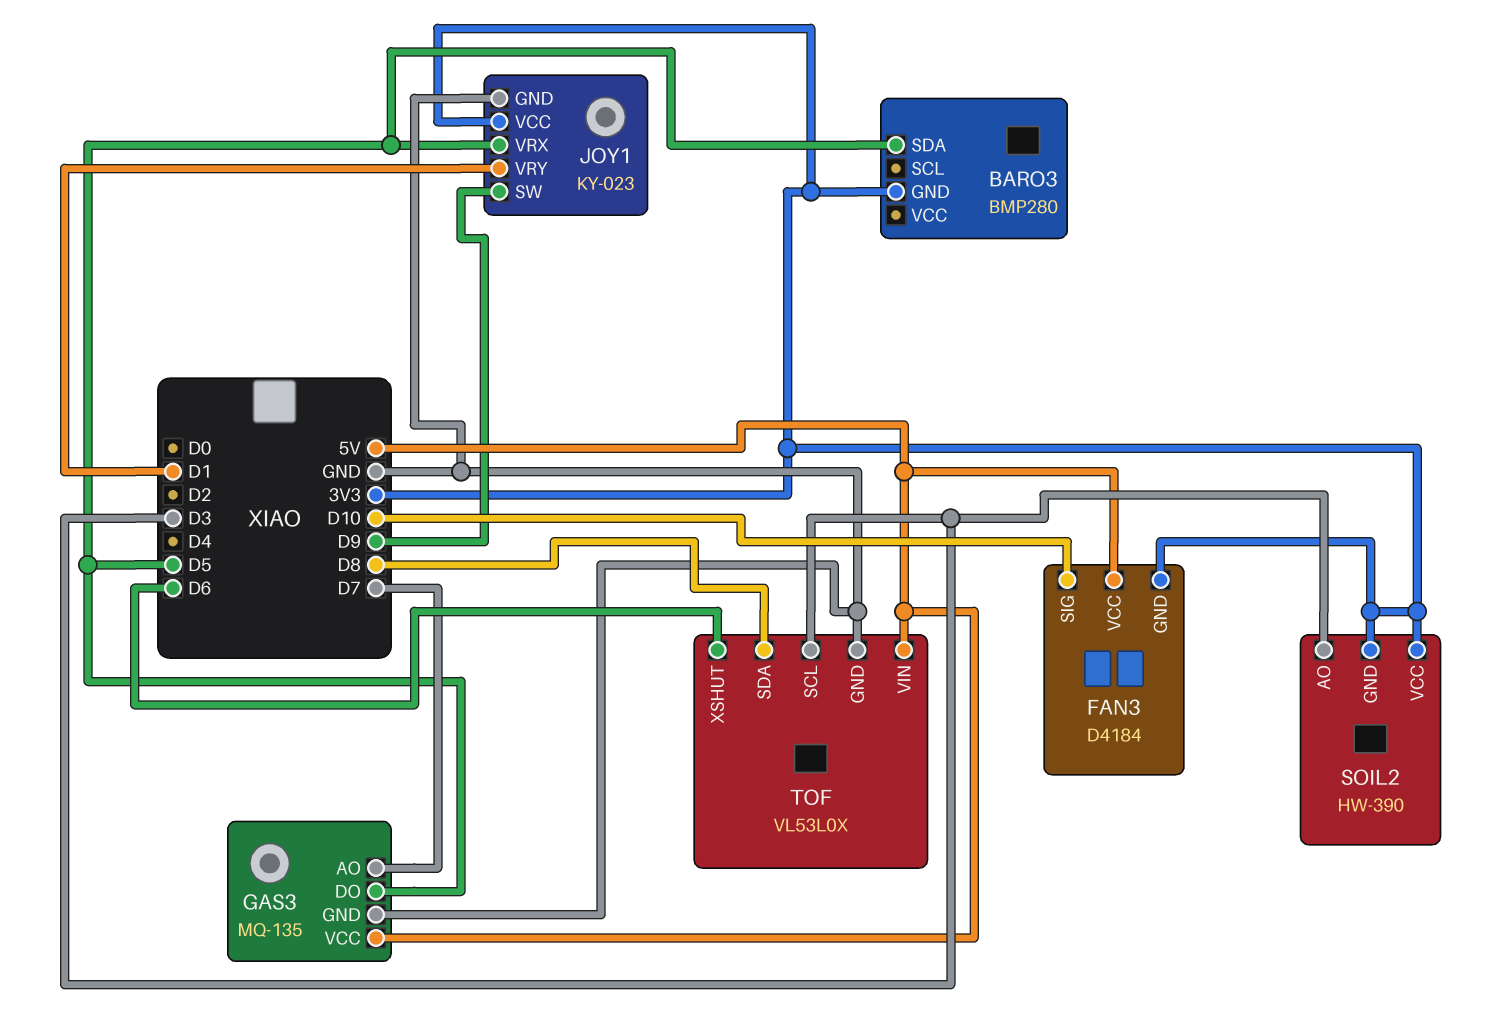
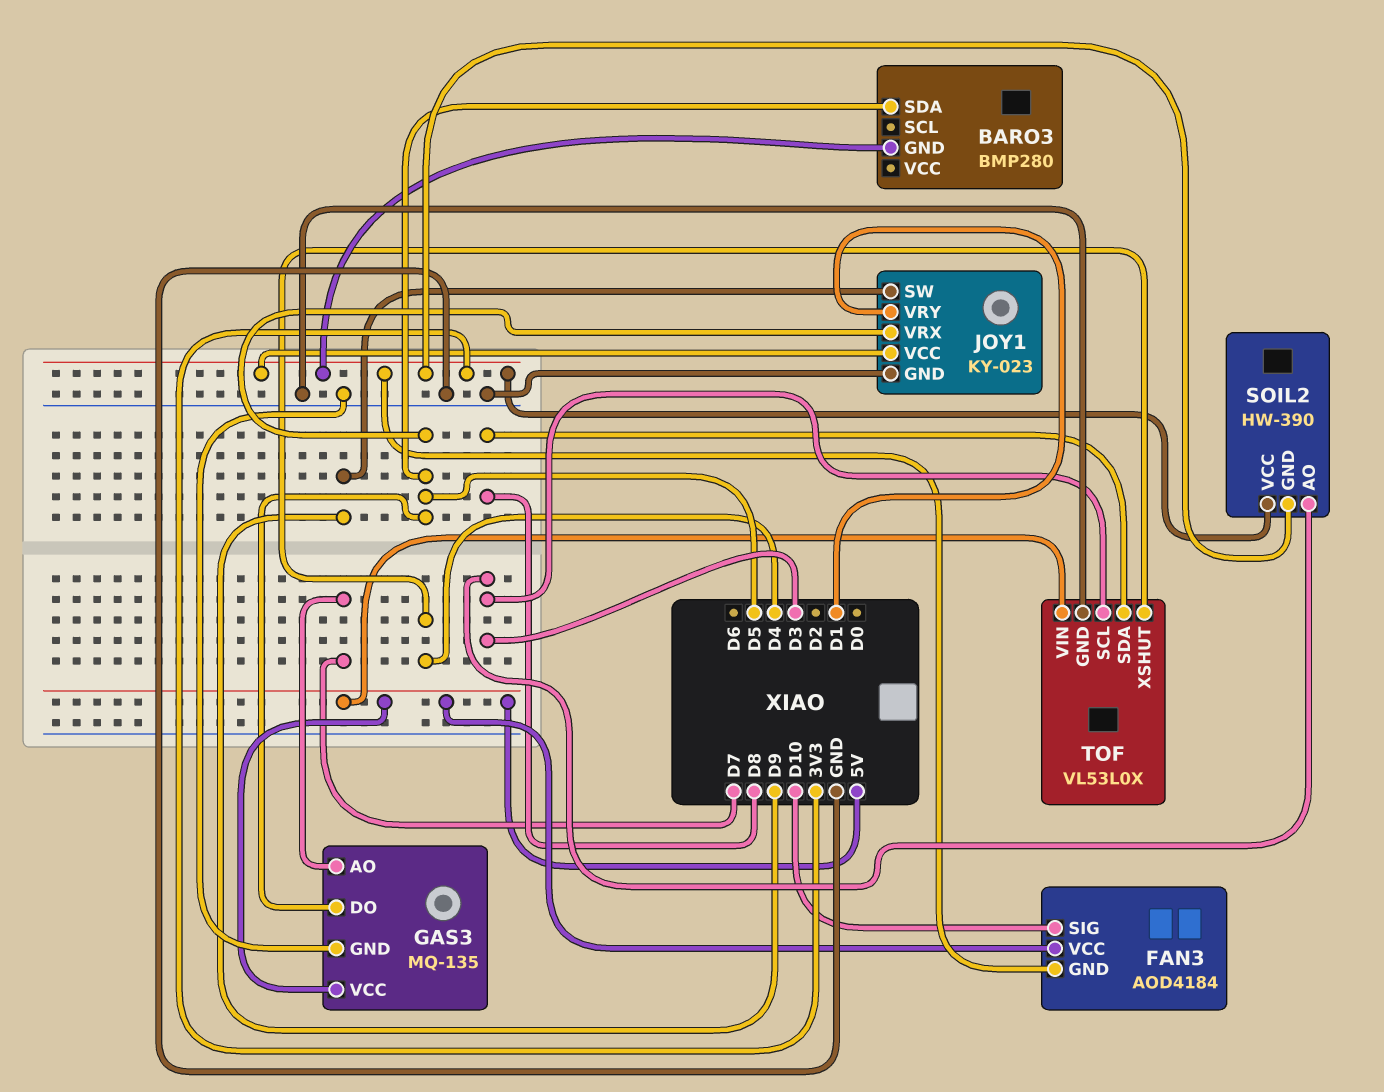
FAN3: D4184 -> AOD4184
TOF pin XSHUT: D6 -> D4

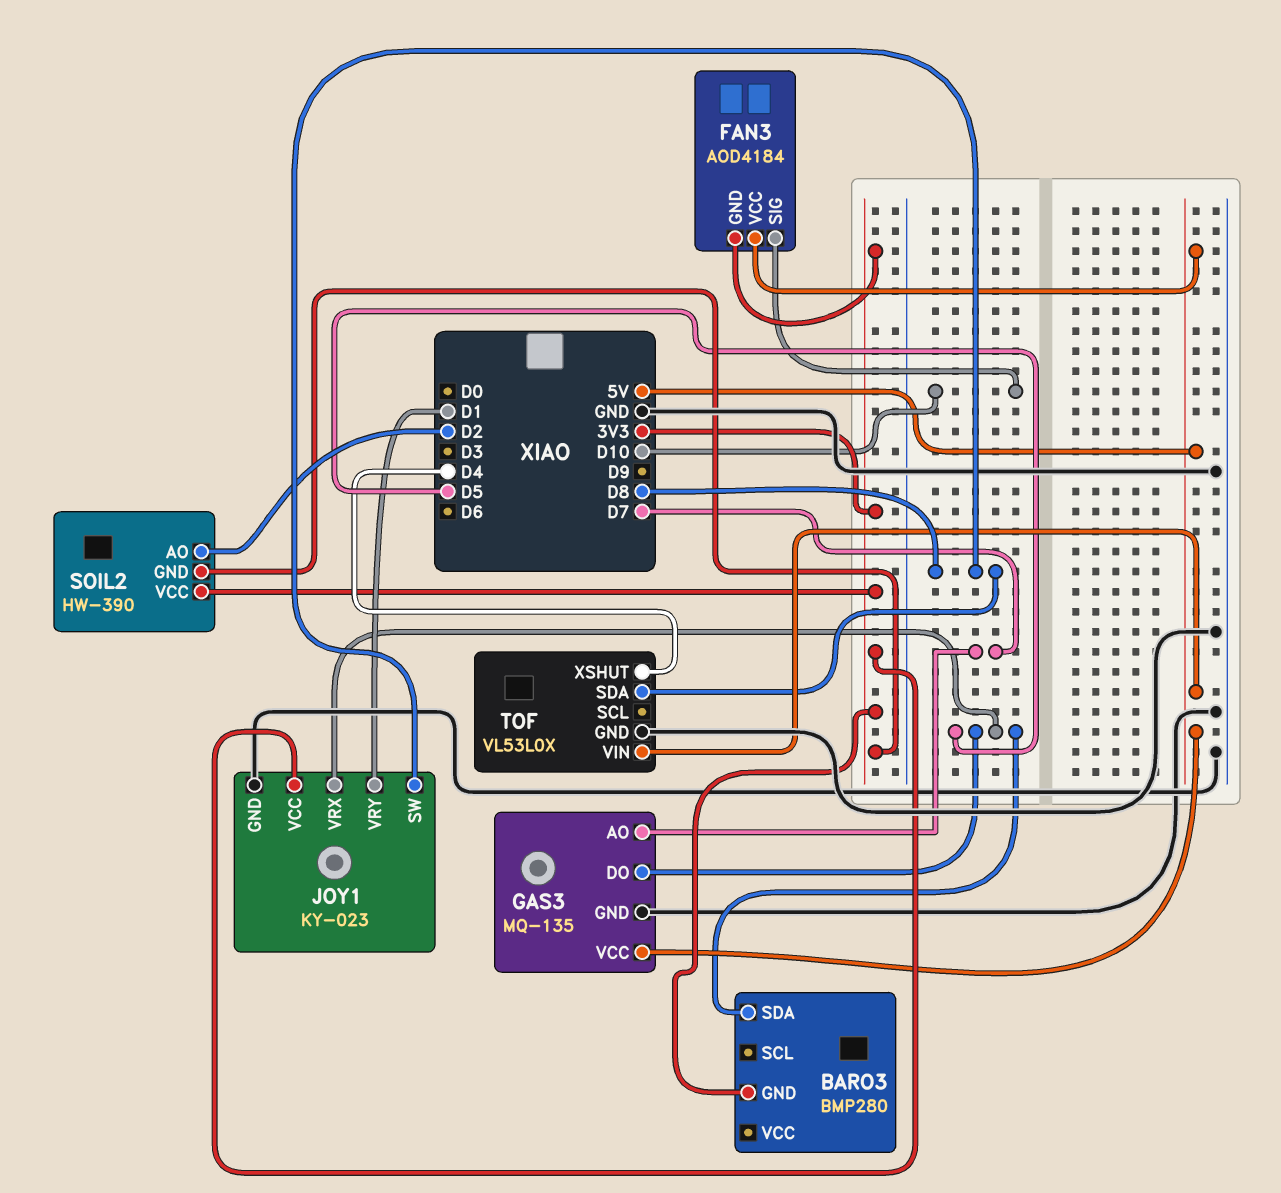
JOY1 pin SW: D9 -> D8
SOIL2 pin AO: D3 -> D2
TOF pin SCL: D3 -> none

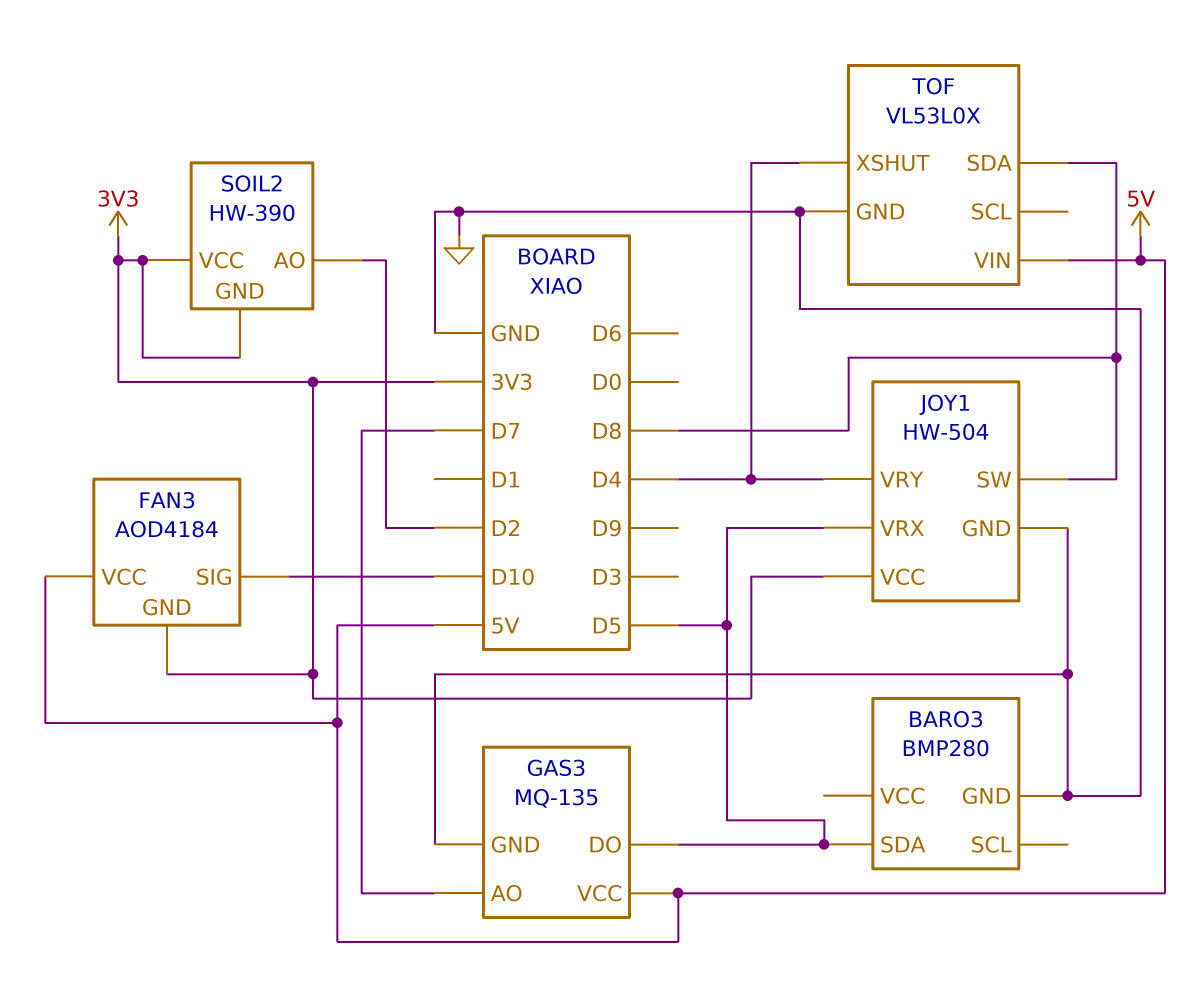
BARO3 pin GND: 3V3 -> GND
JOY1: KY-023 -> HW-504
JOY1 pin VRY: D1 -> D4

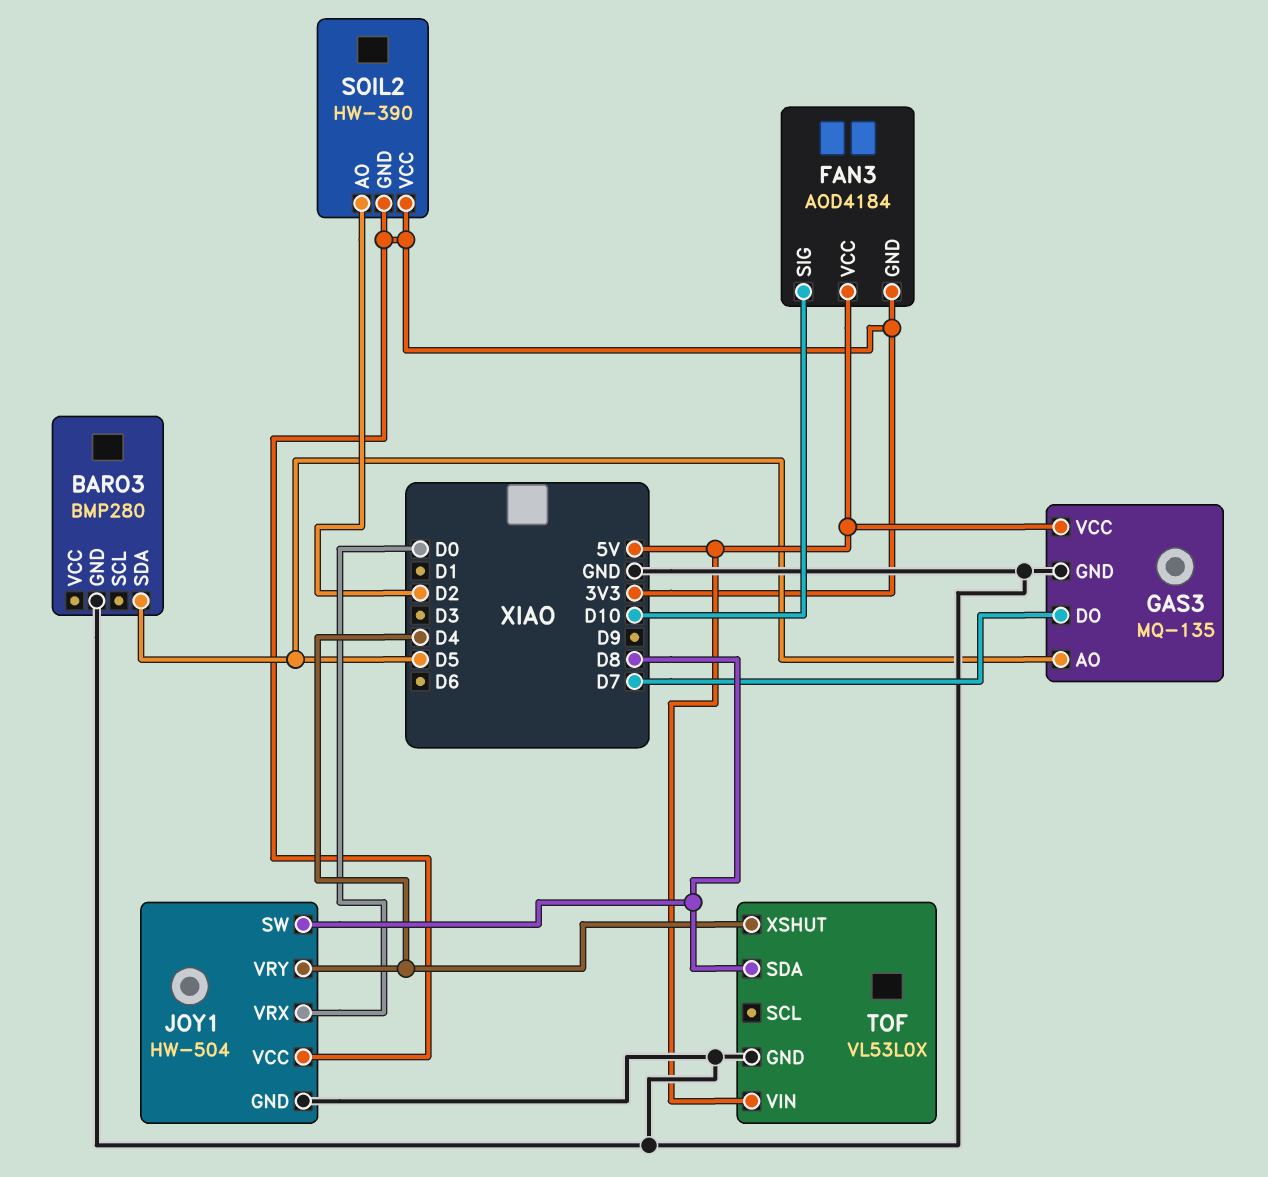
GAS3 pin AO: D7 -> D5
GAS3 pin DO: D5 -> D7
JOY1 pin VRX: D5 -> D0

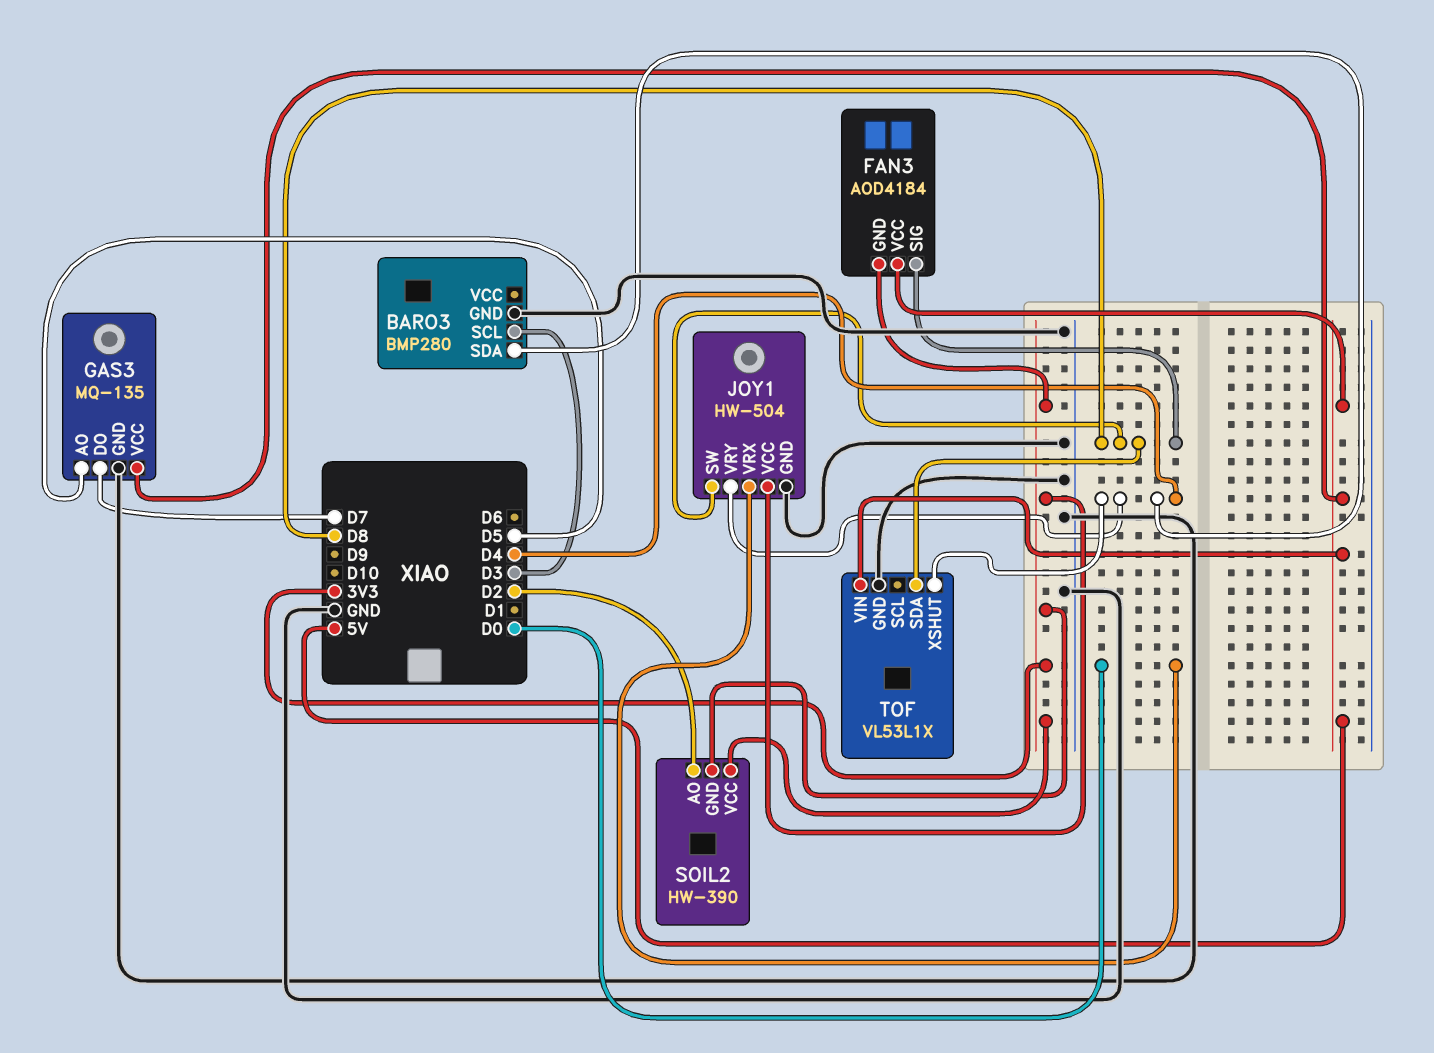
BARO3 pin SCL: none -> D3
BARO3 pin SDA: D5 -> D4
FAN3 pin SIG: D10 -> D8
TOF: VL53L0X -> VL53L1X

